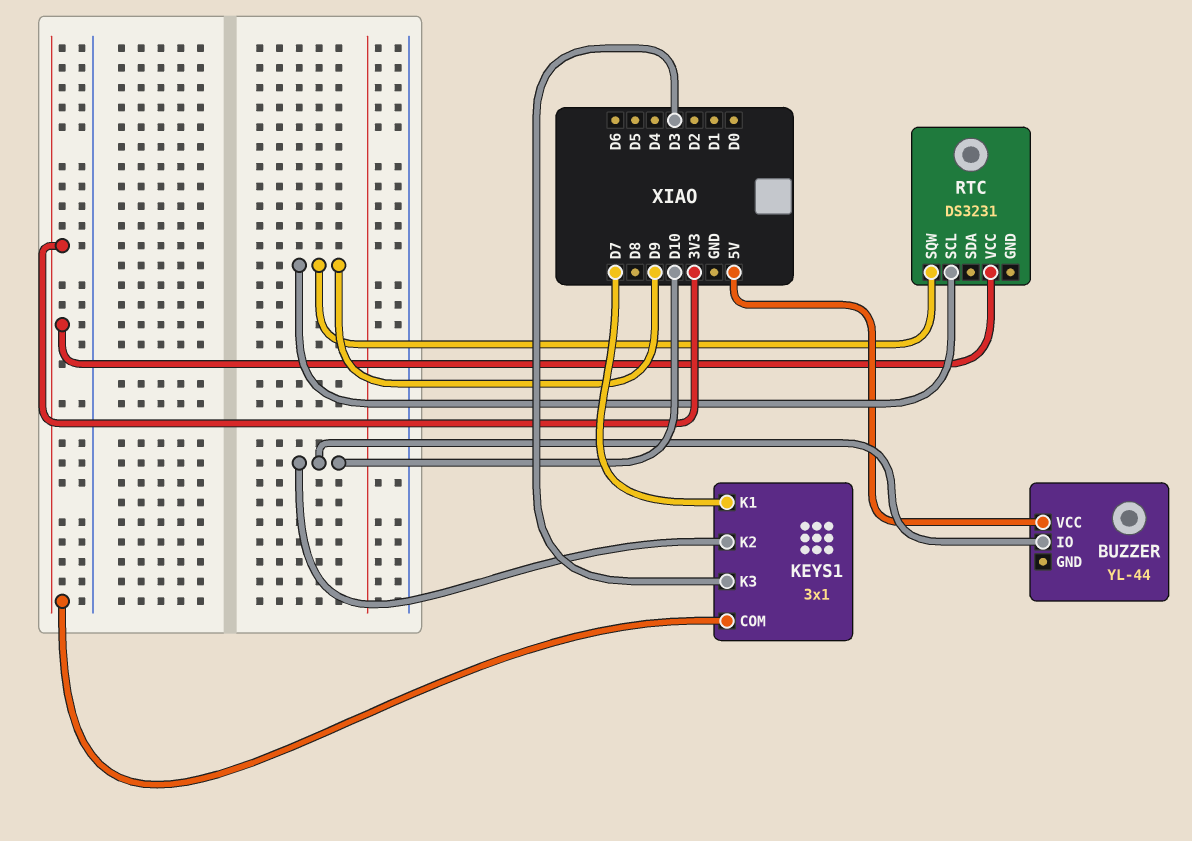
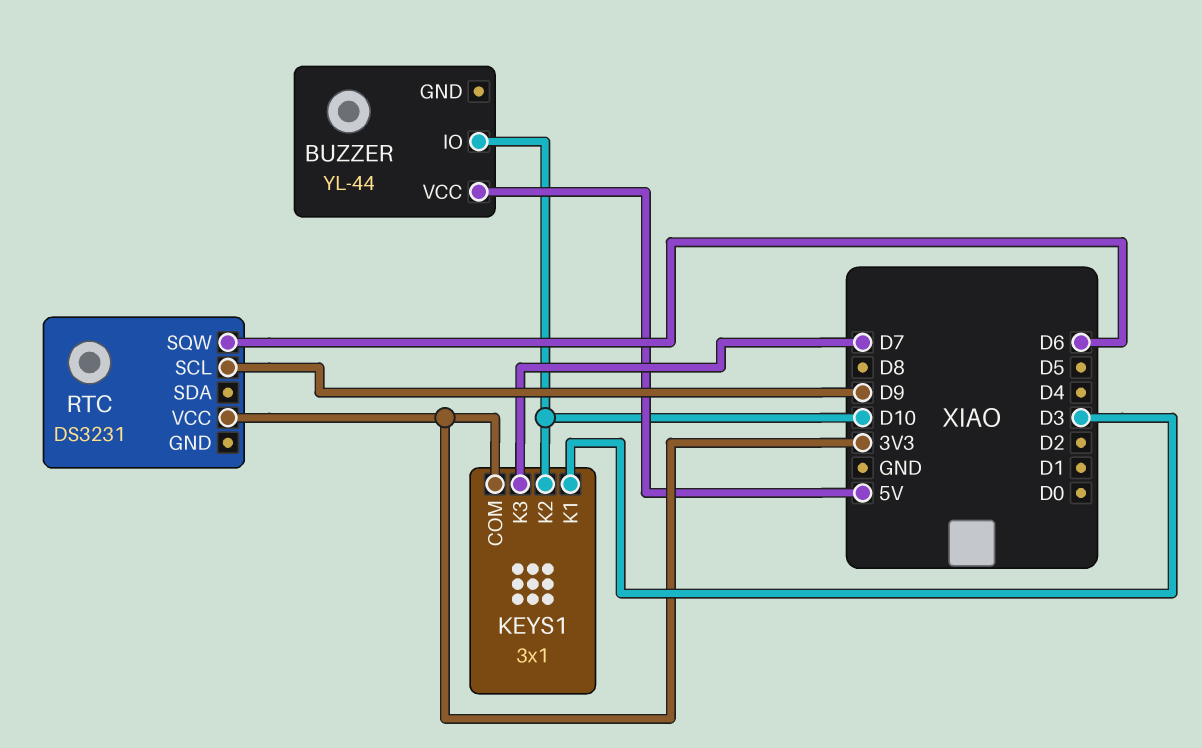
KEYS1 pin K1: D7 -> D3
KEYS1 pin K3: D3 -> D7
RTC pin SQW: D9 -> D6

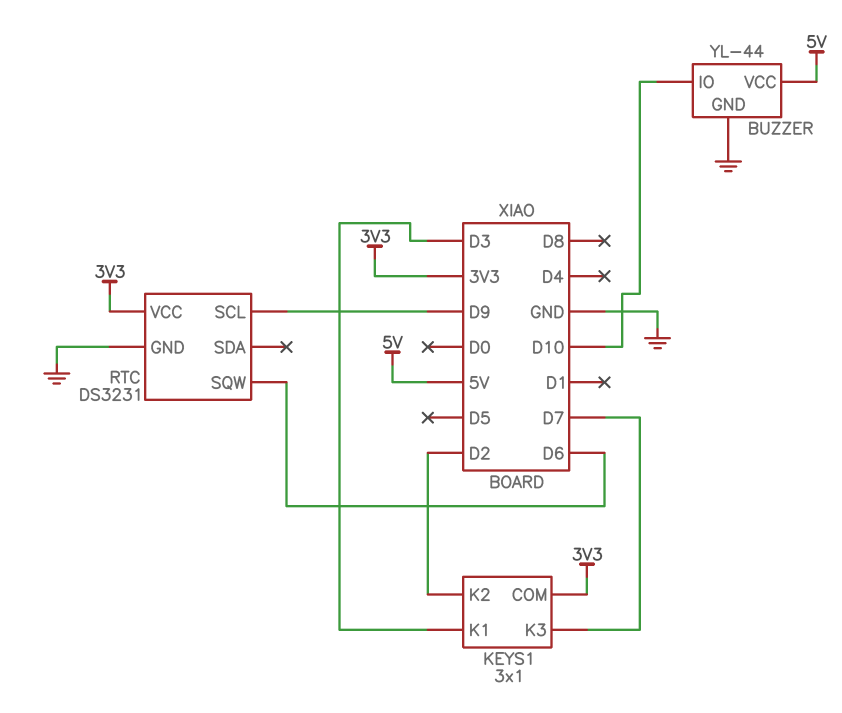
BUZZER pin GND: none -> GND
KEYS1 pin K2: D10 -> D2
RTC pin GND: none -> GND

